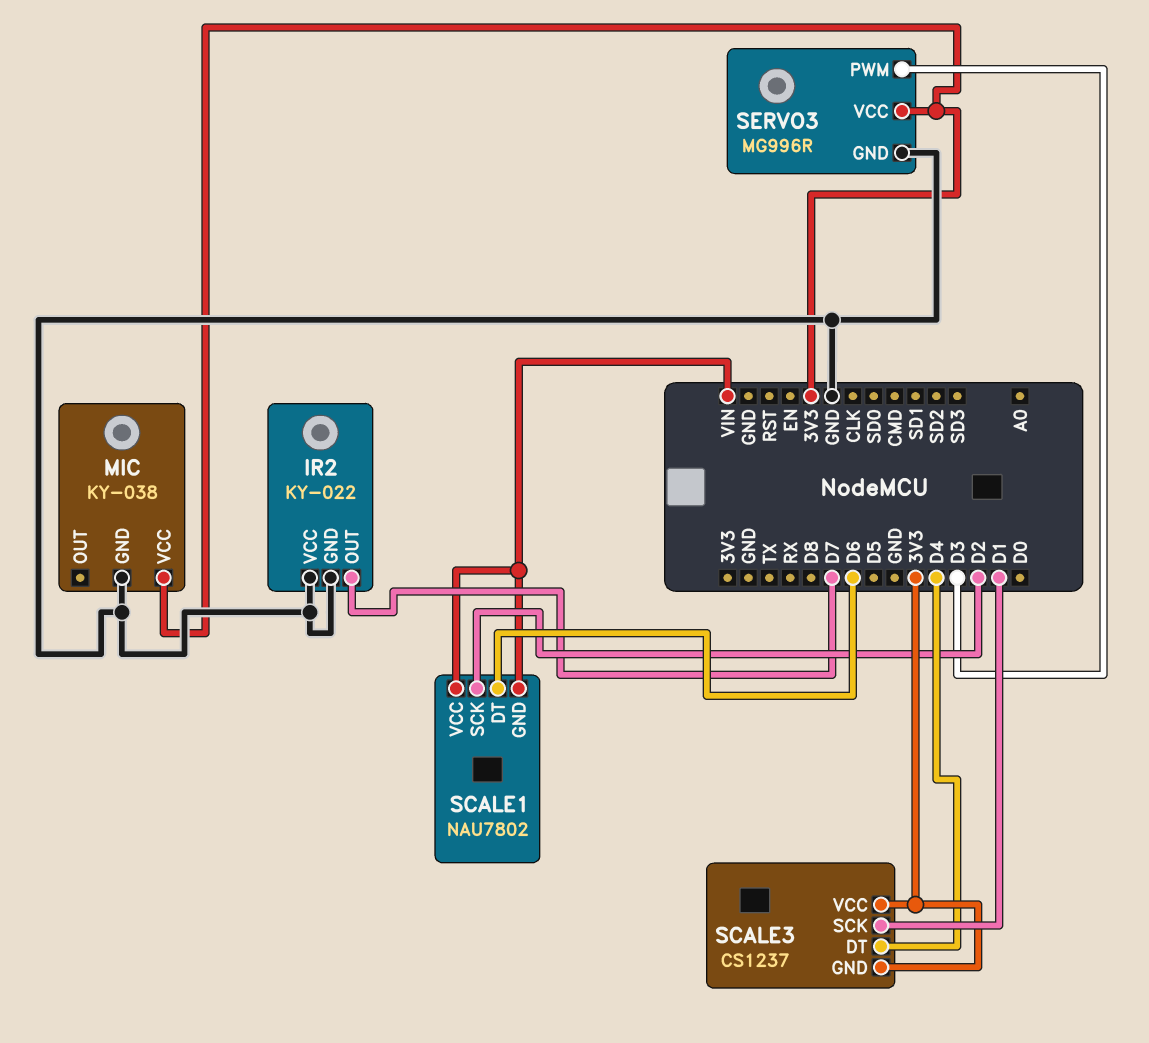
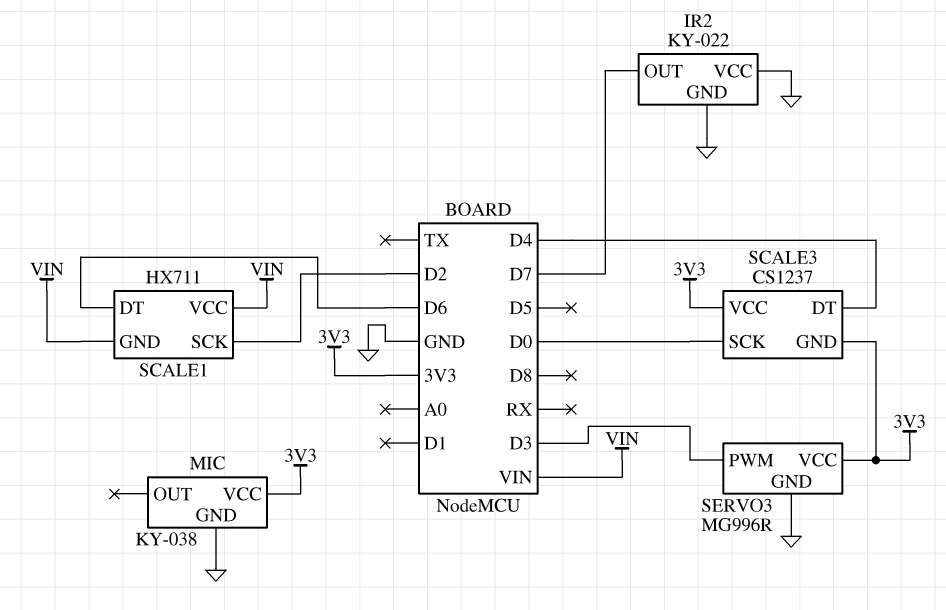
SCALE1: NAU7802 -> HX711
SCALE3 pin SCK: D1 -> D0

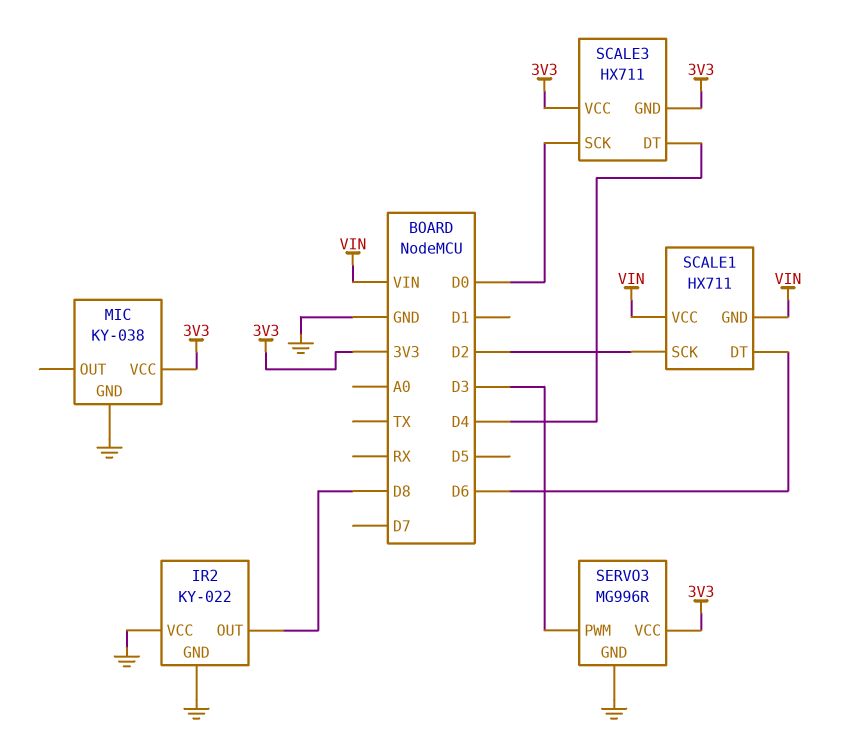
IR2 pin OUT: D7 -> D8
SCALE3: CS1237 -> HX711

